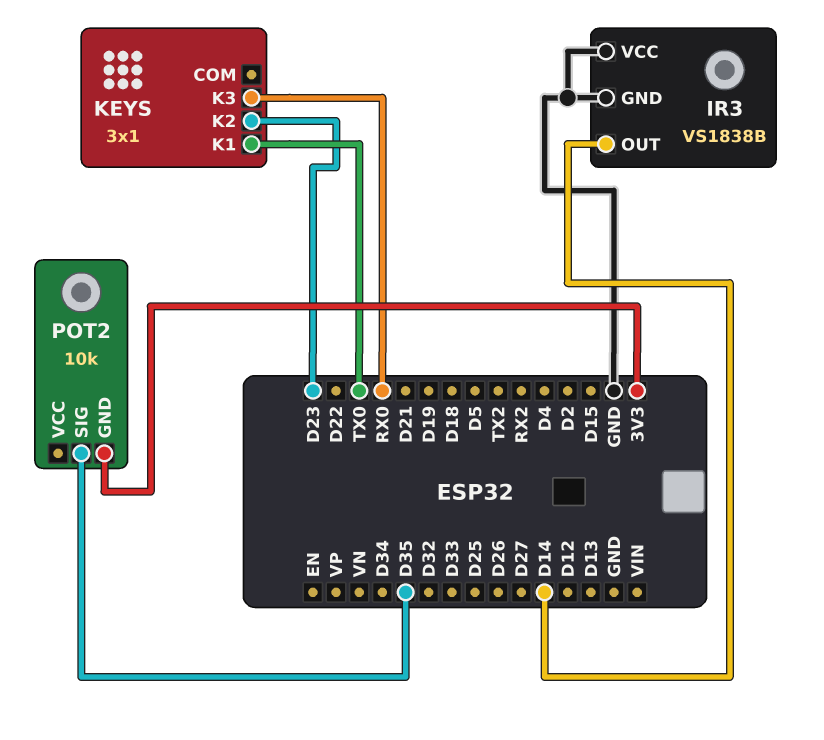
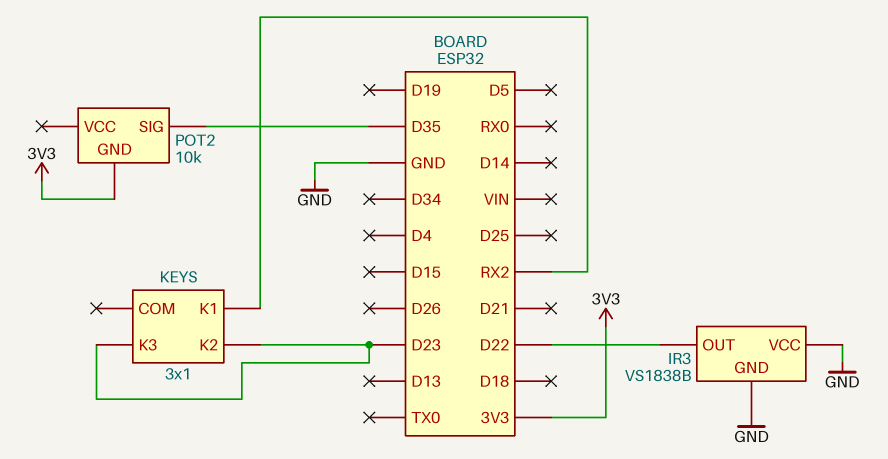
IR3 pin OUT: D14 -> D22
KEYS pin K1: TX0 -> RX2
KEYS pin K3: RX0 -> D23

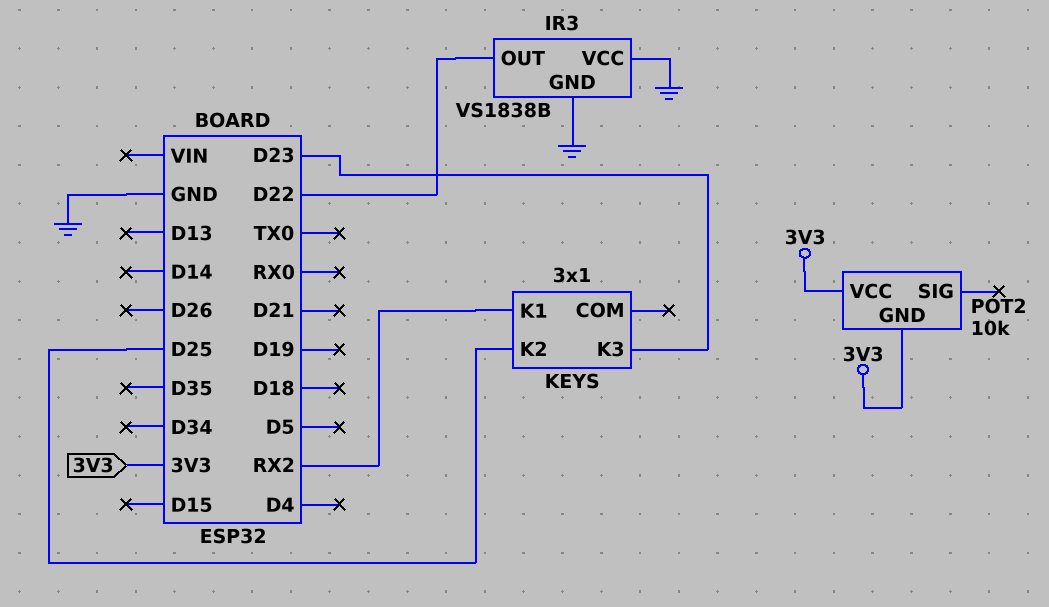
KEYS pin K2: D23 -> D25
POT2 pin SIG: D35 -> none
POT2 pin VCC: none -> 3V3

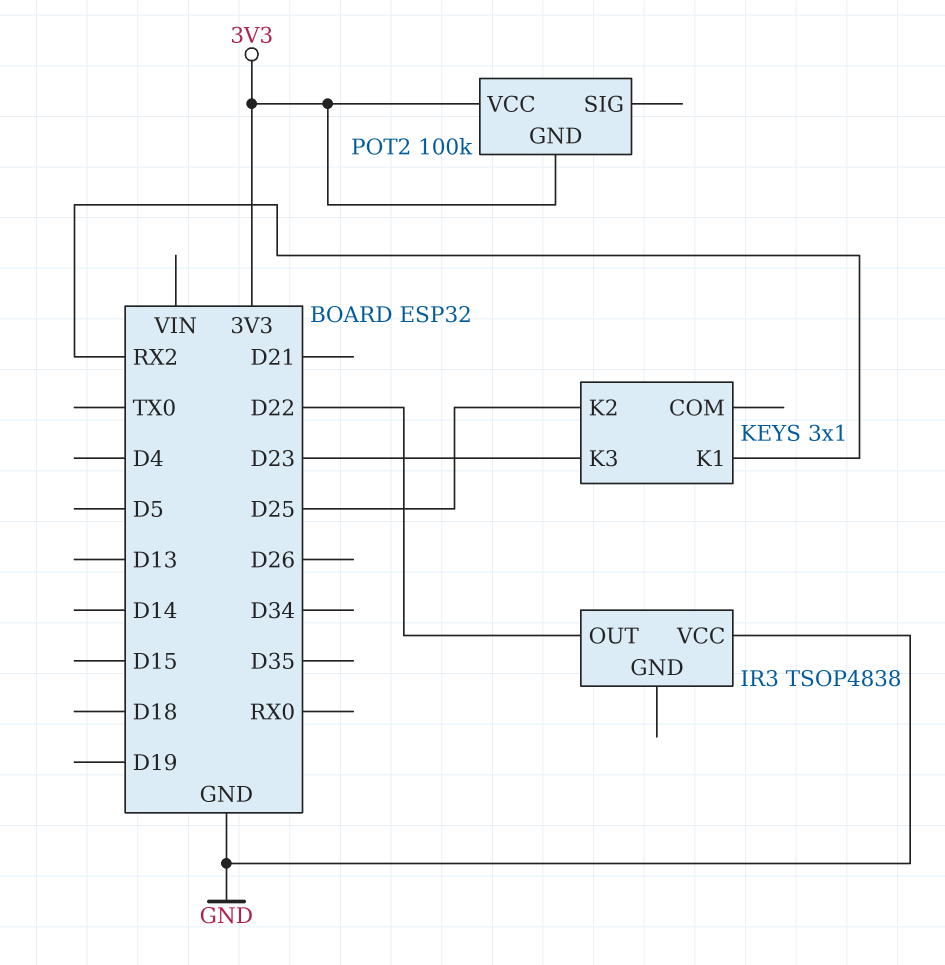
IR3: VS1838B -> TSOP4838
IR3 pin GND: GND -> none
POT2: 10k -> 100k

